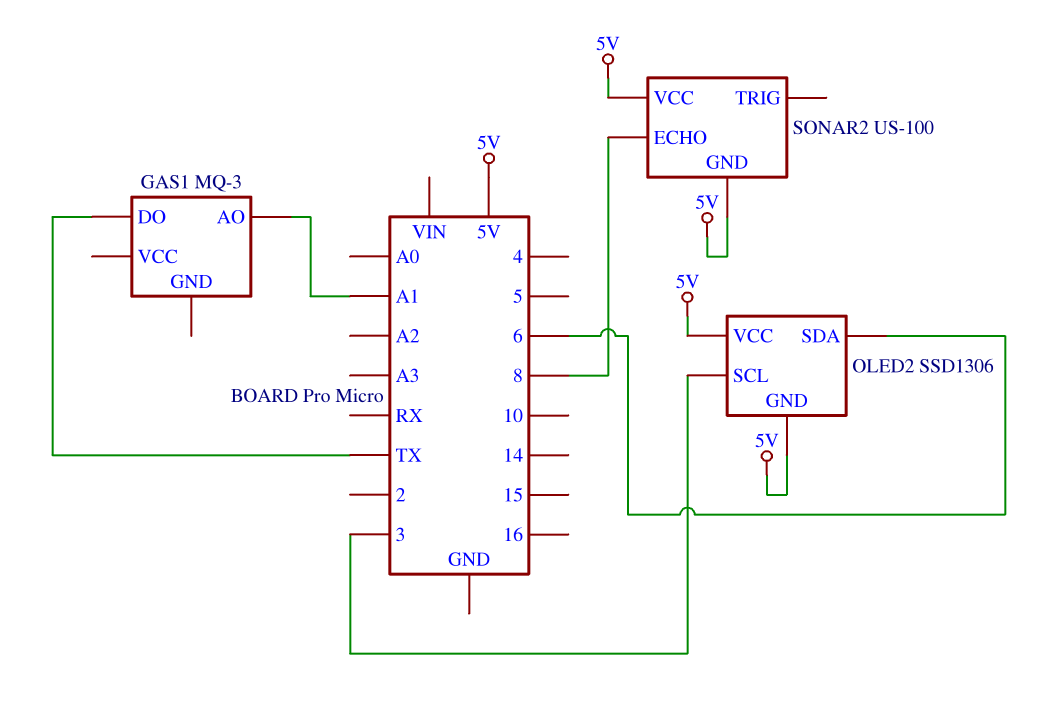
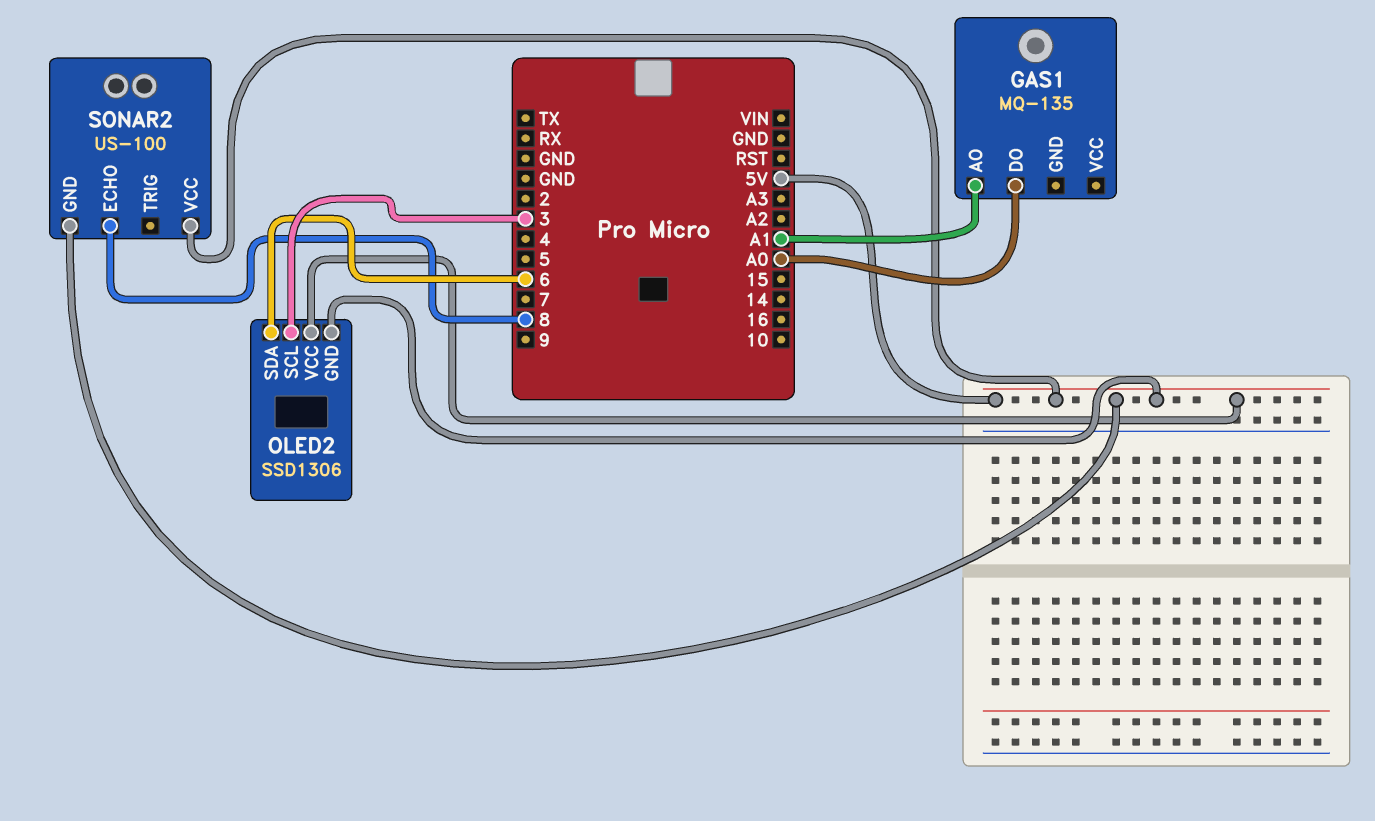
GAS1: MQ-3 -> MQ-135
GAS1 pin DO: TX -> A0

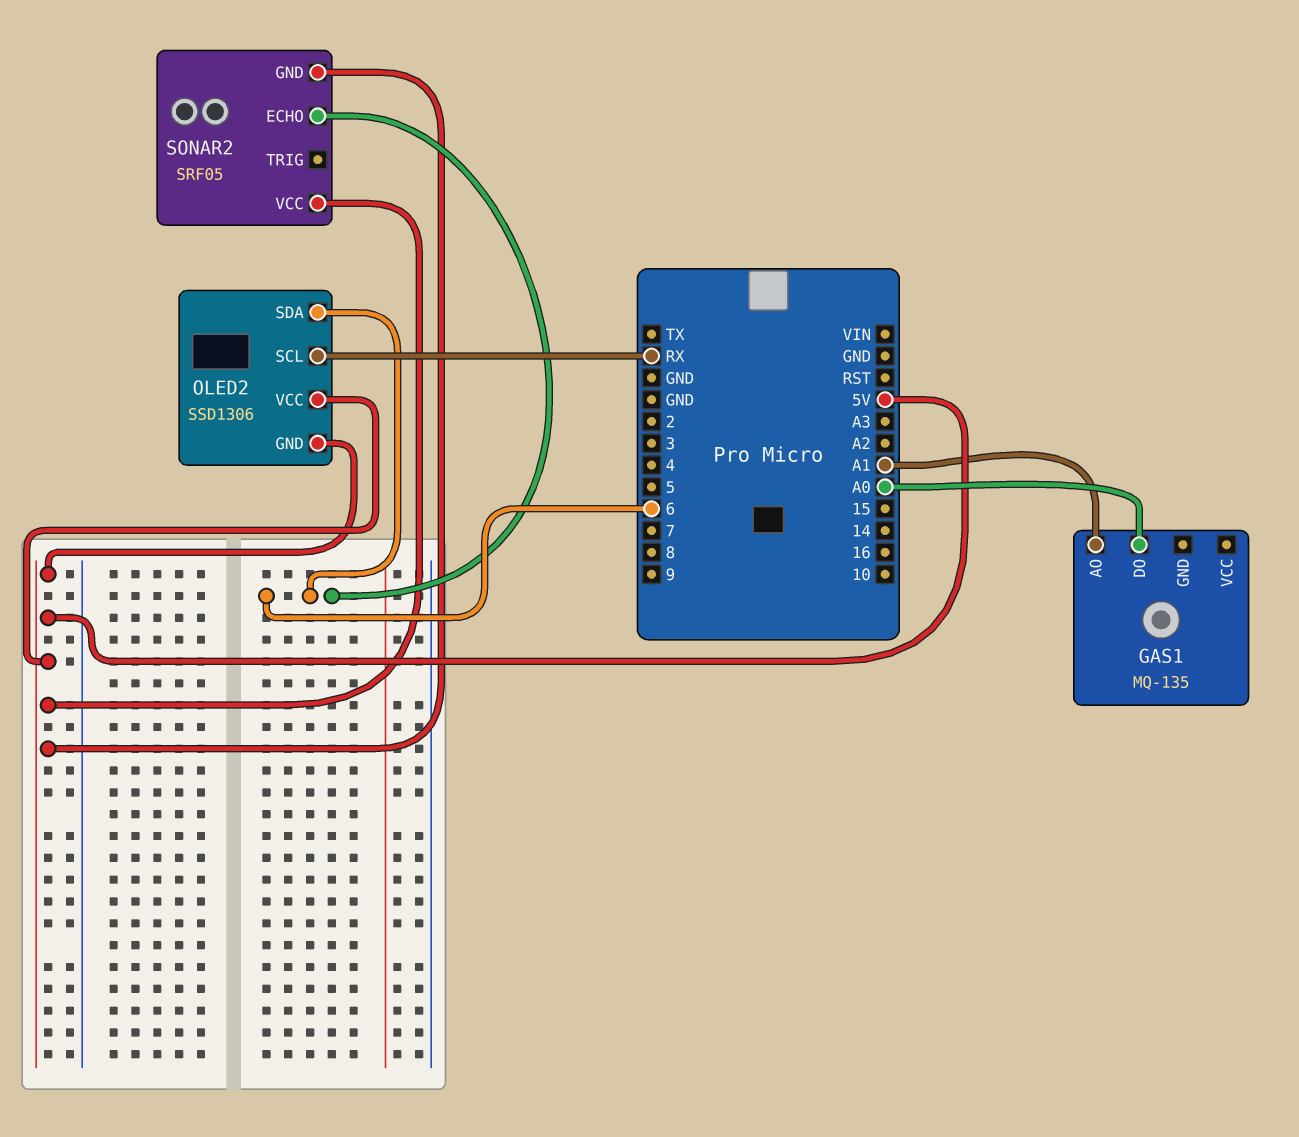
OLED2 pin SCL: 3 -> RX
SONAR2: US-100 -> SRF05
SONAR2 pin ECHO: 8 -> 6

